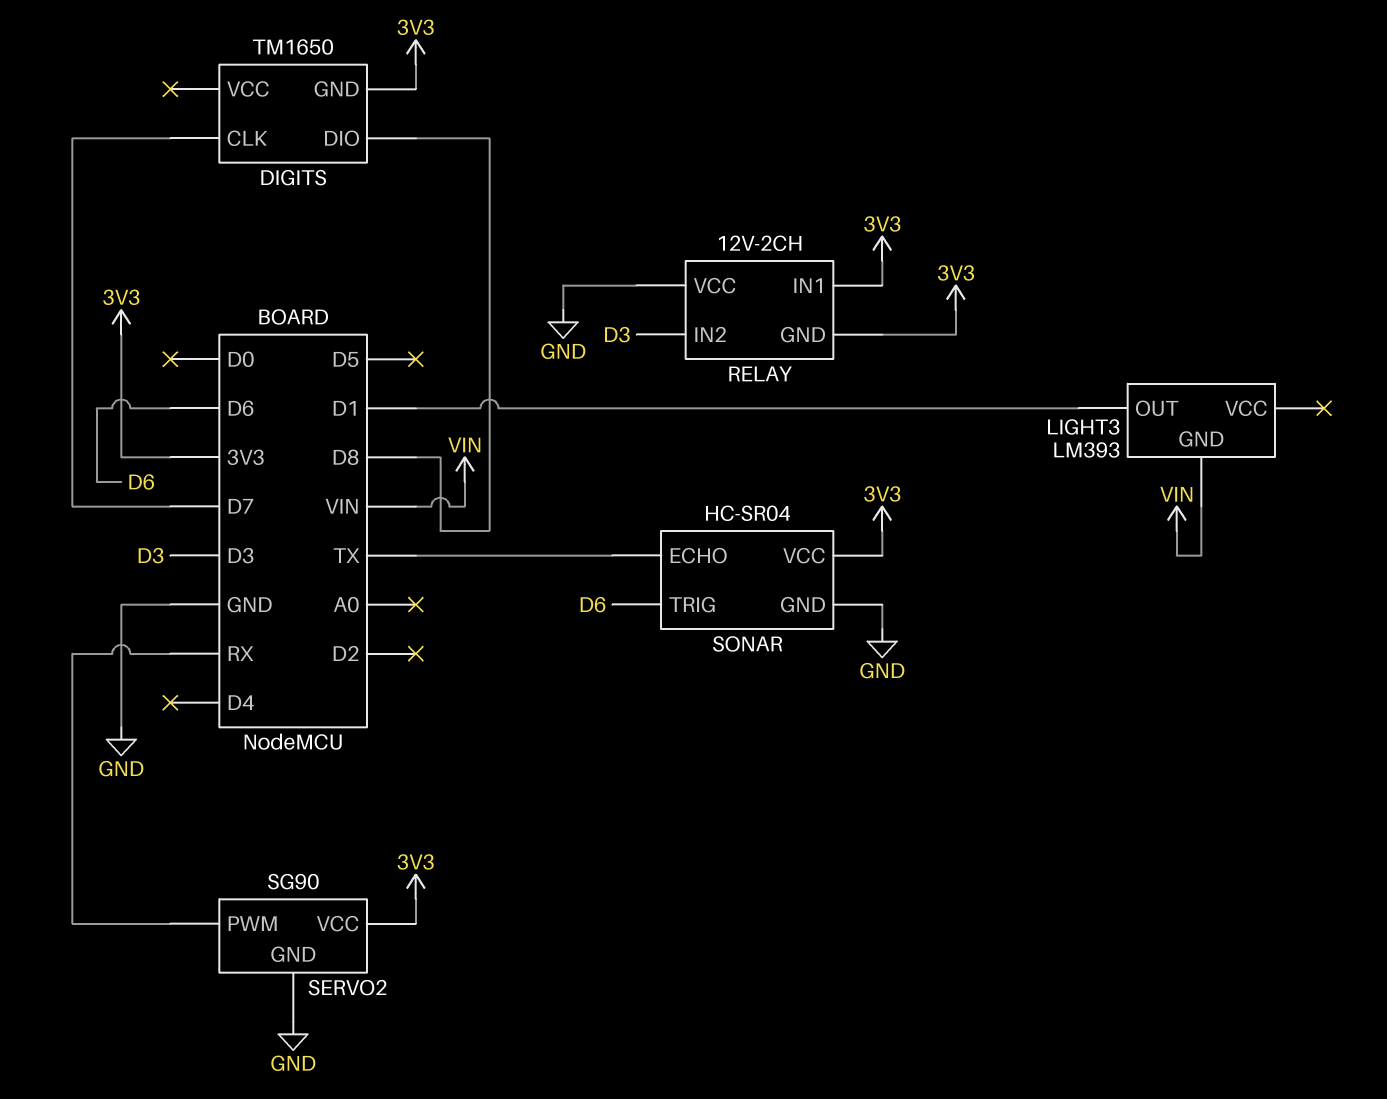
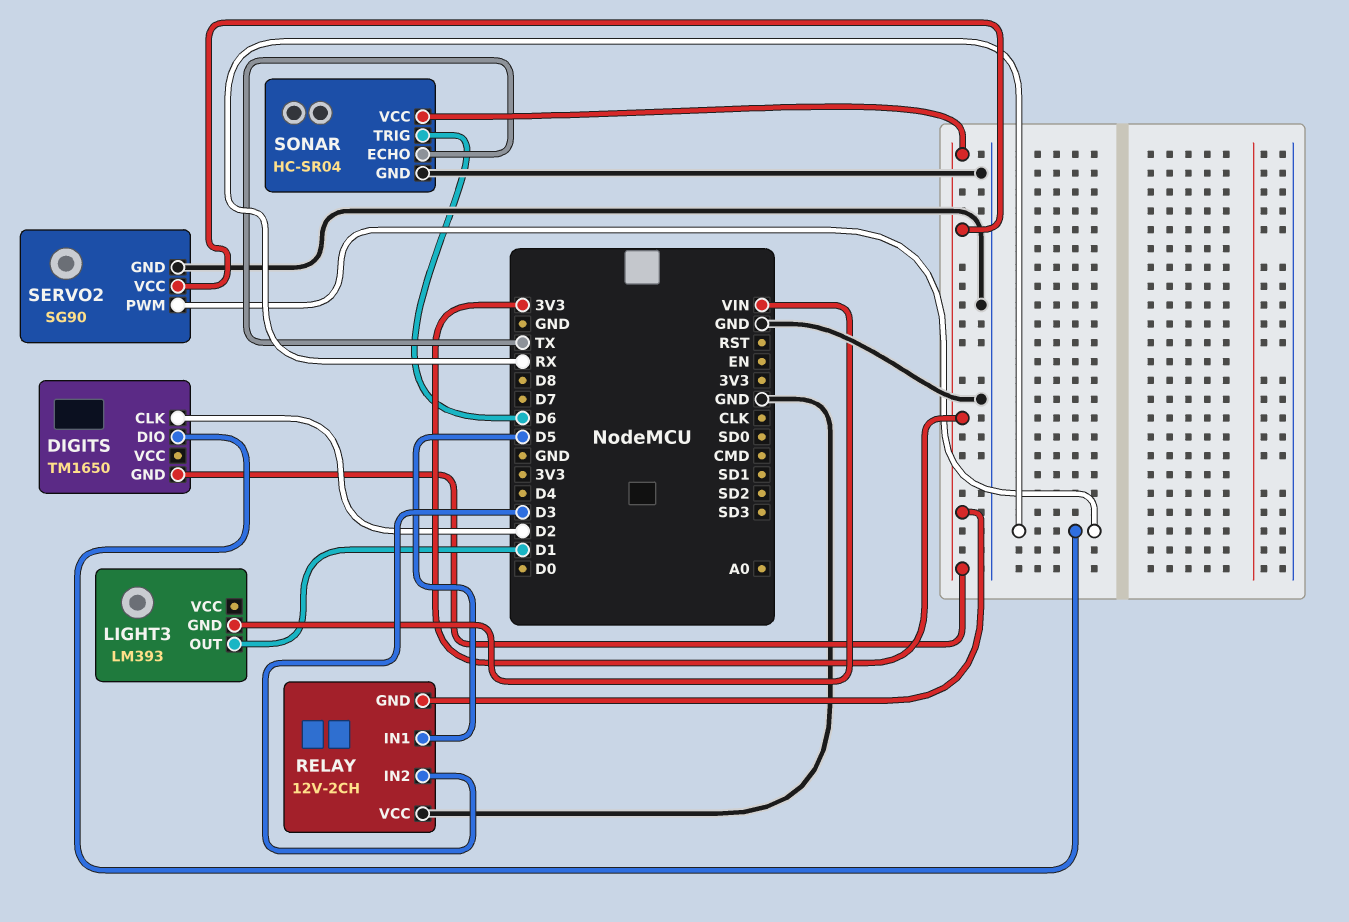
DIGITS pin CLK: D7 -> D2
DIGITS pin DIO: D8 -> RX
RELAY pin IN1: 3V3 -> D5

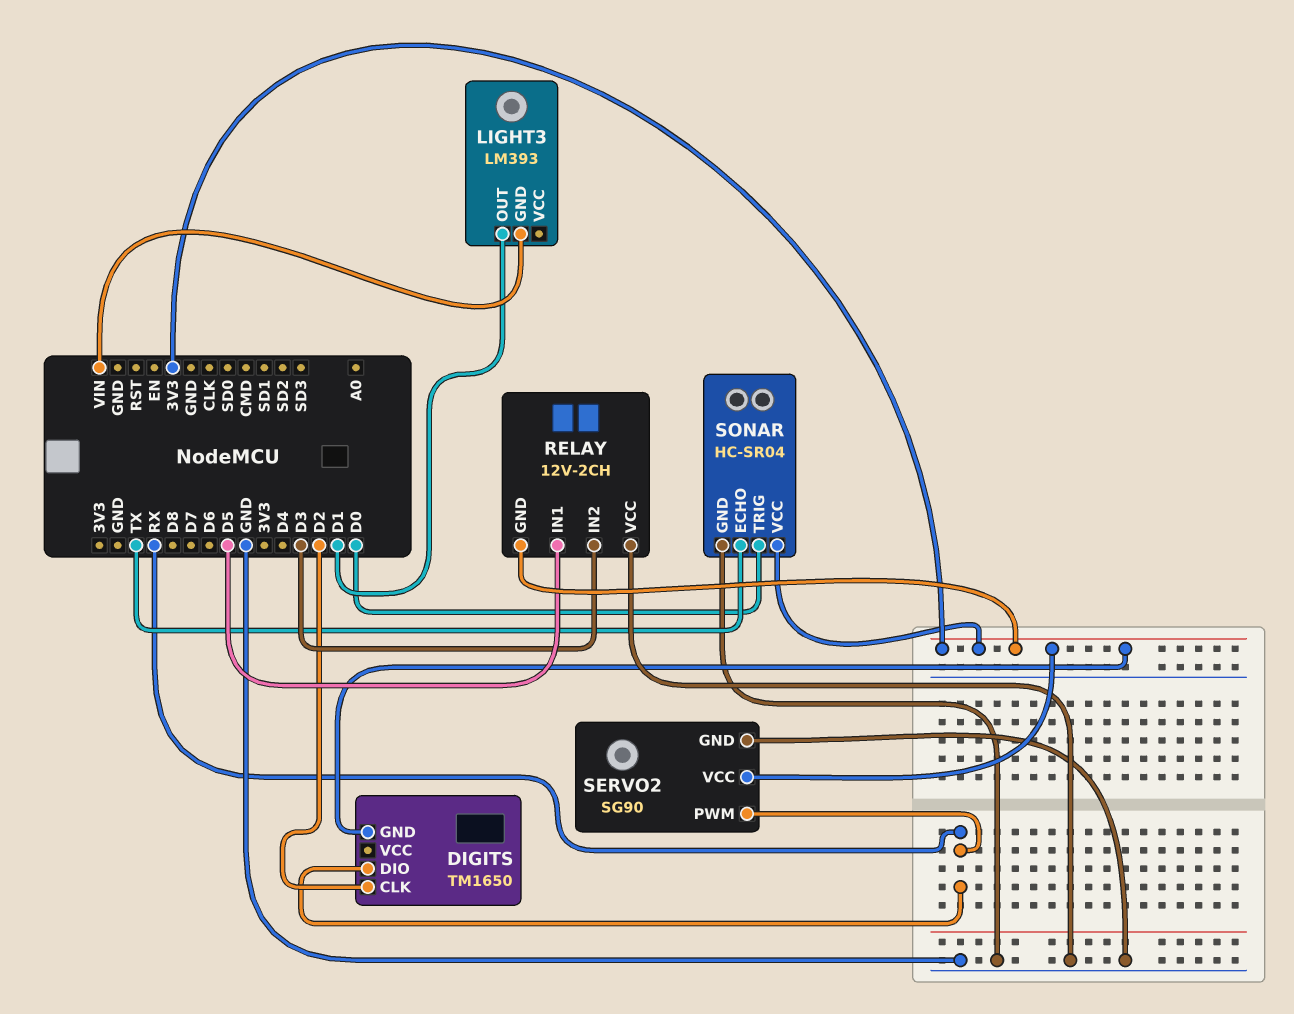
SONAR pin TRIG: D6 -> D0

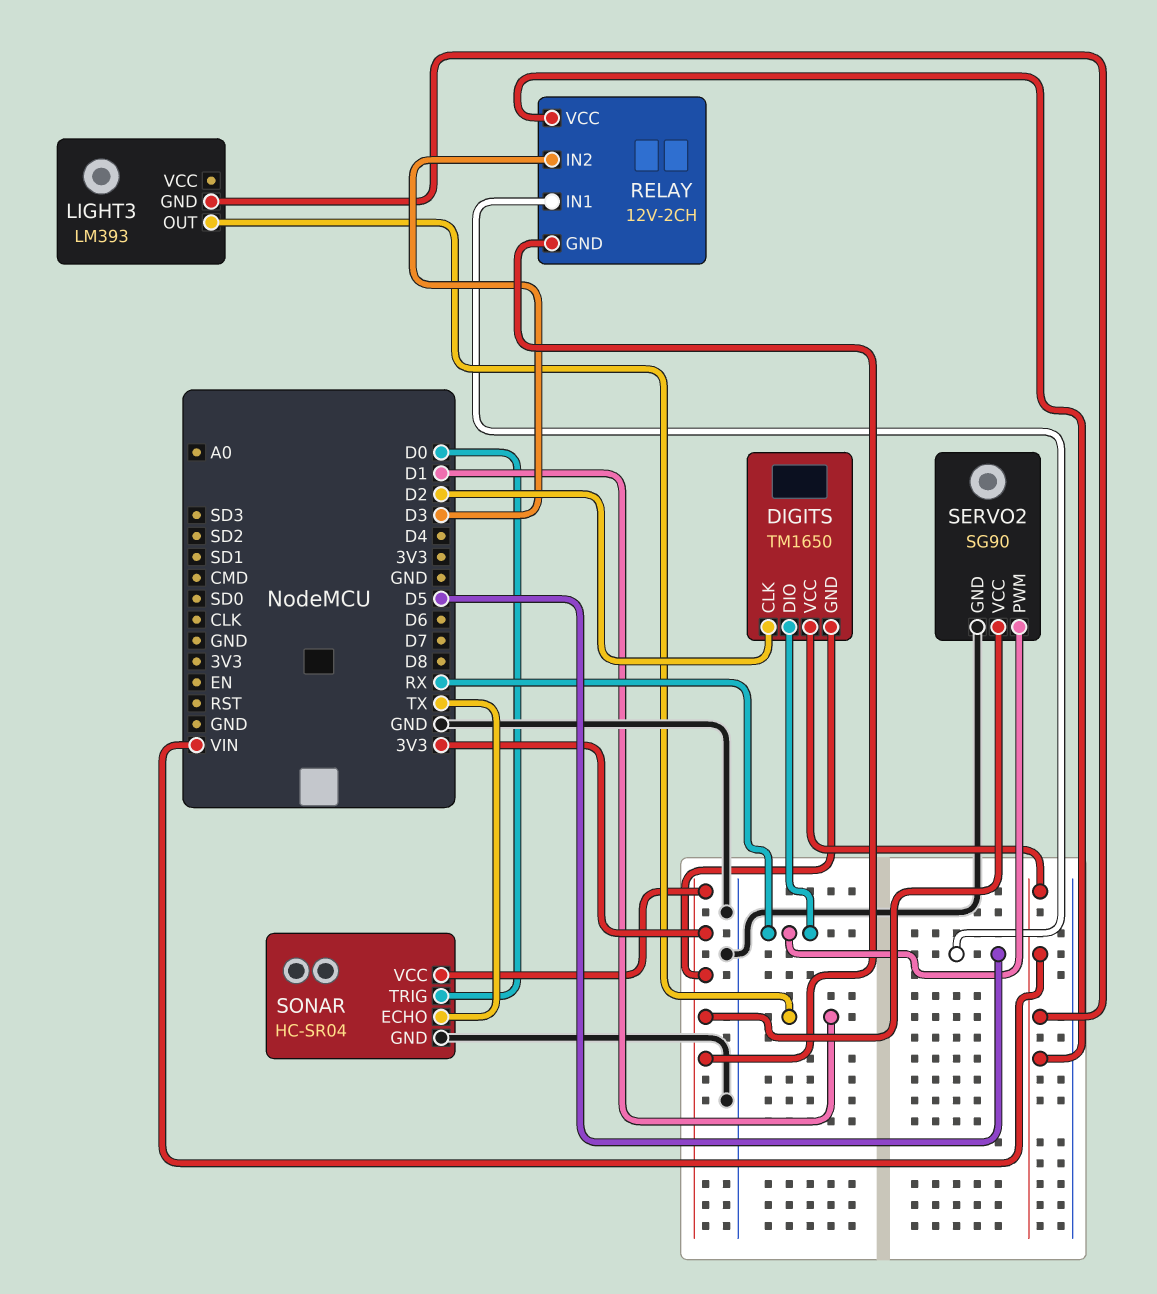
DIGITS pin VCC: none -> VIN
RELAY pin VCC: GND -> VIN

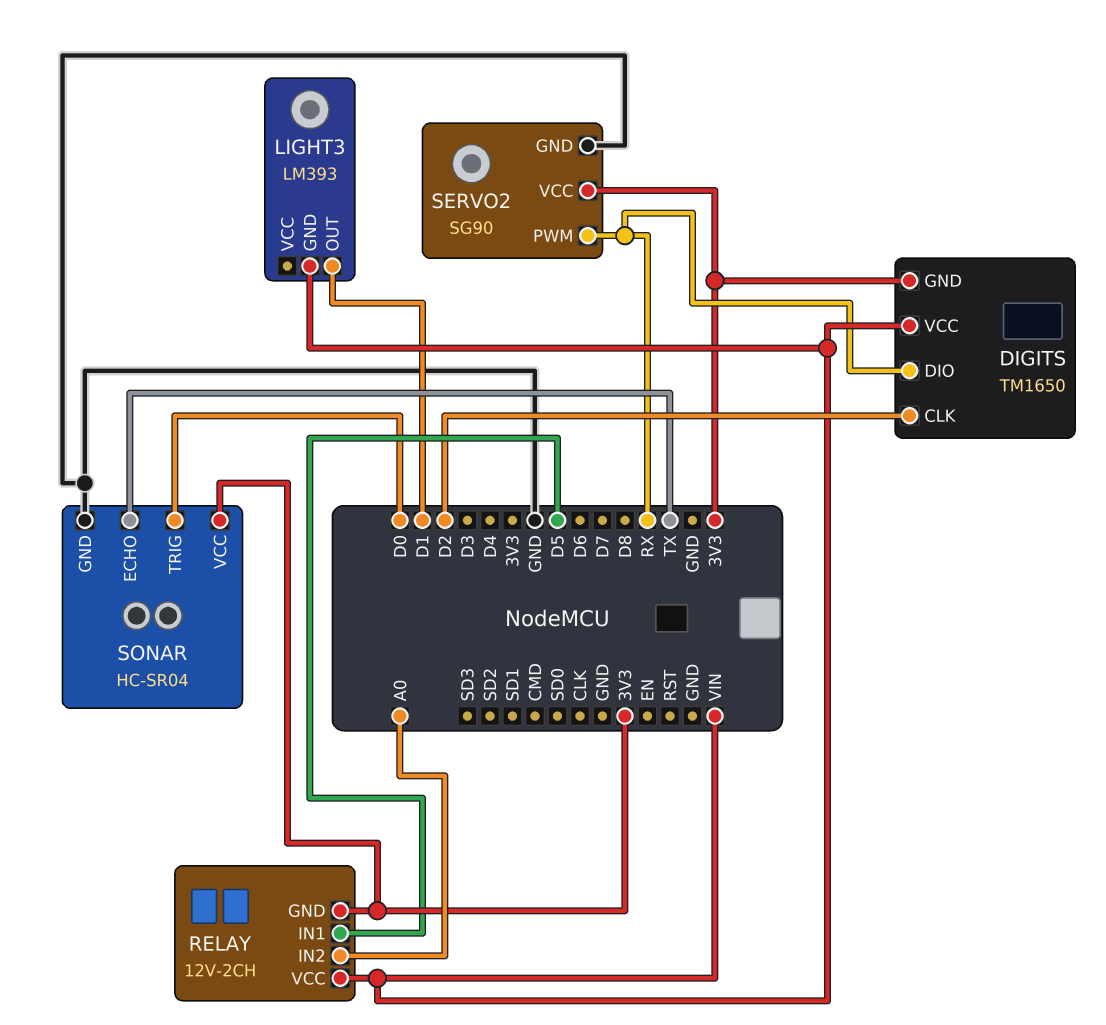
RELAY pin IN2: D3 -> A0

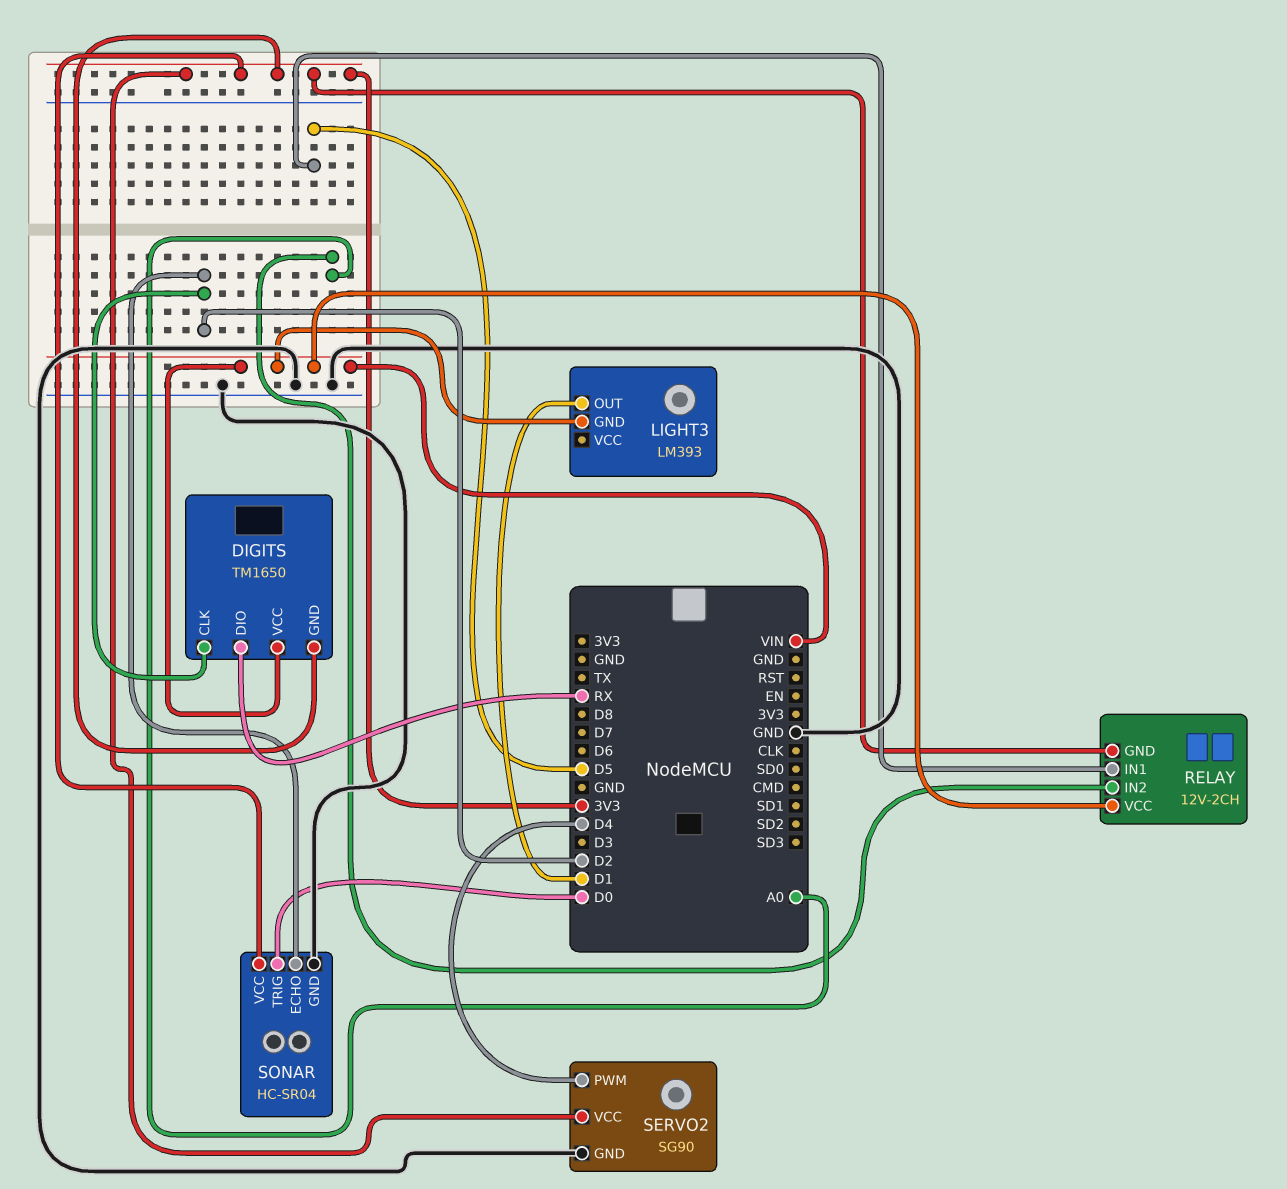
SERVO2 pin PWM: RX -> D4
SONAR pin ECHO: TX -> D2

